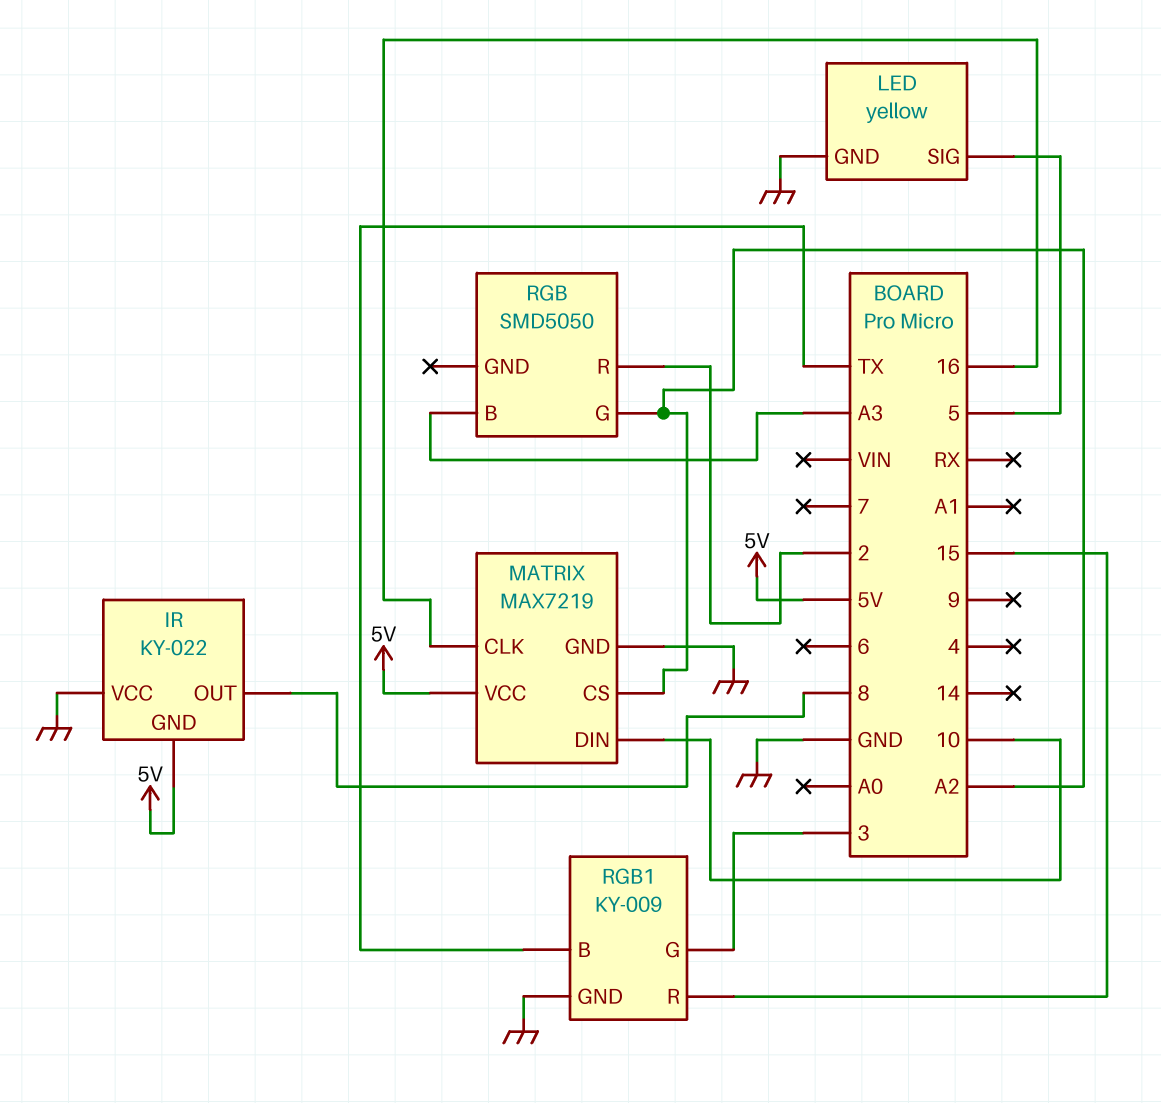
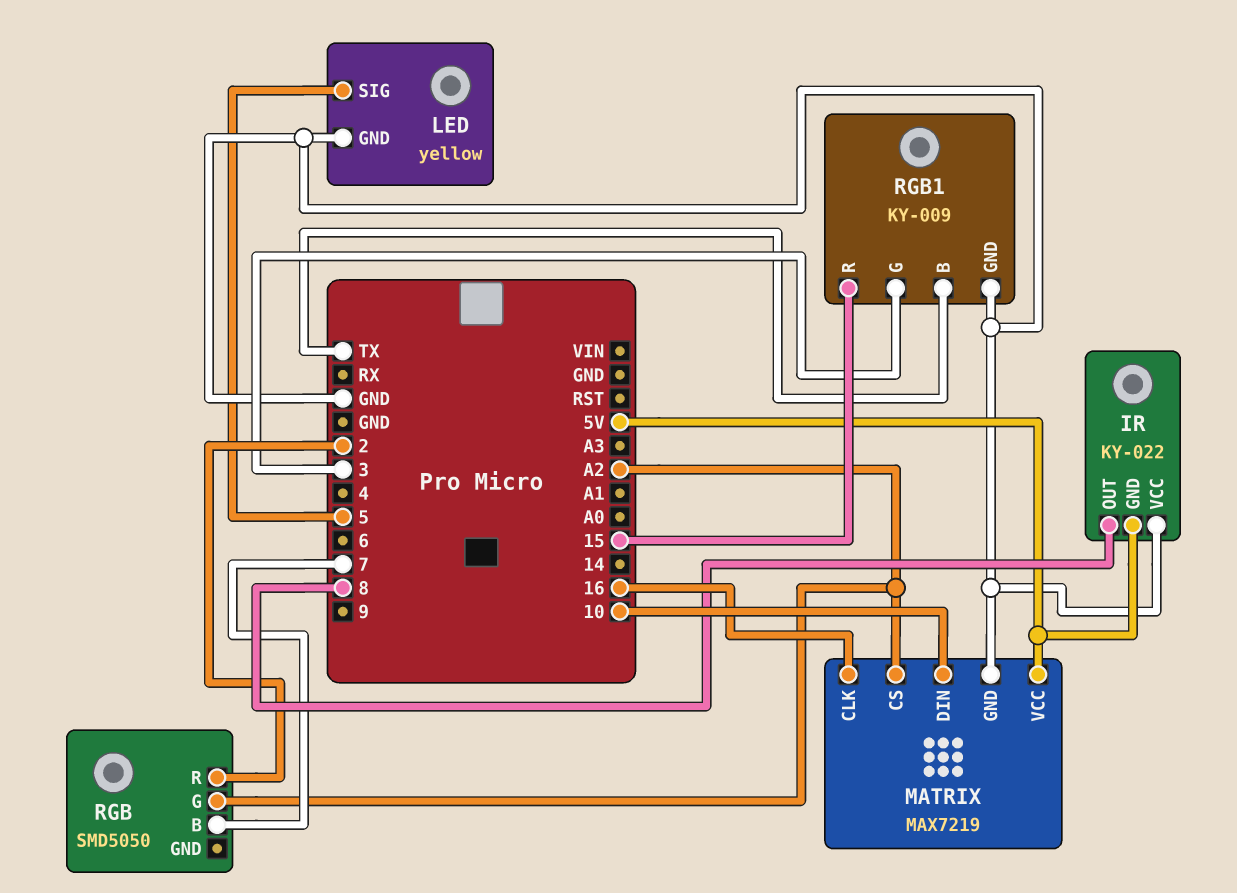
RGB pin B: A3 -> 7

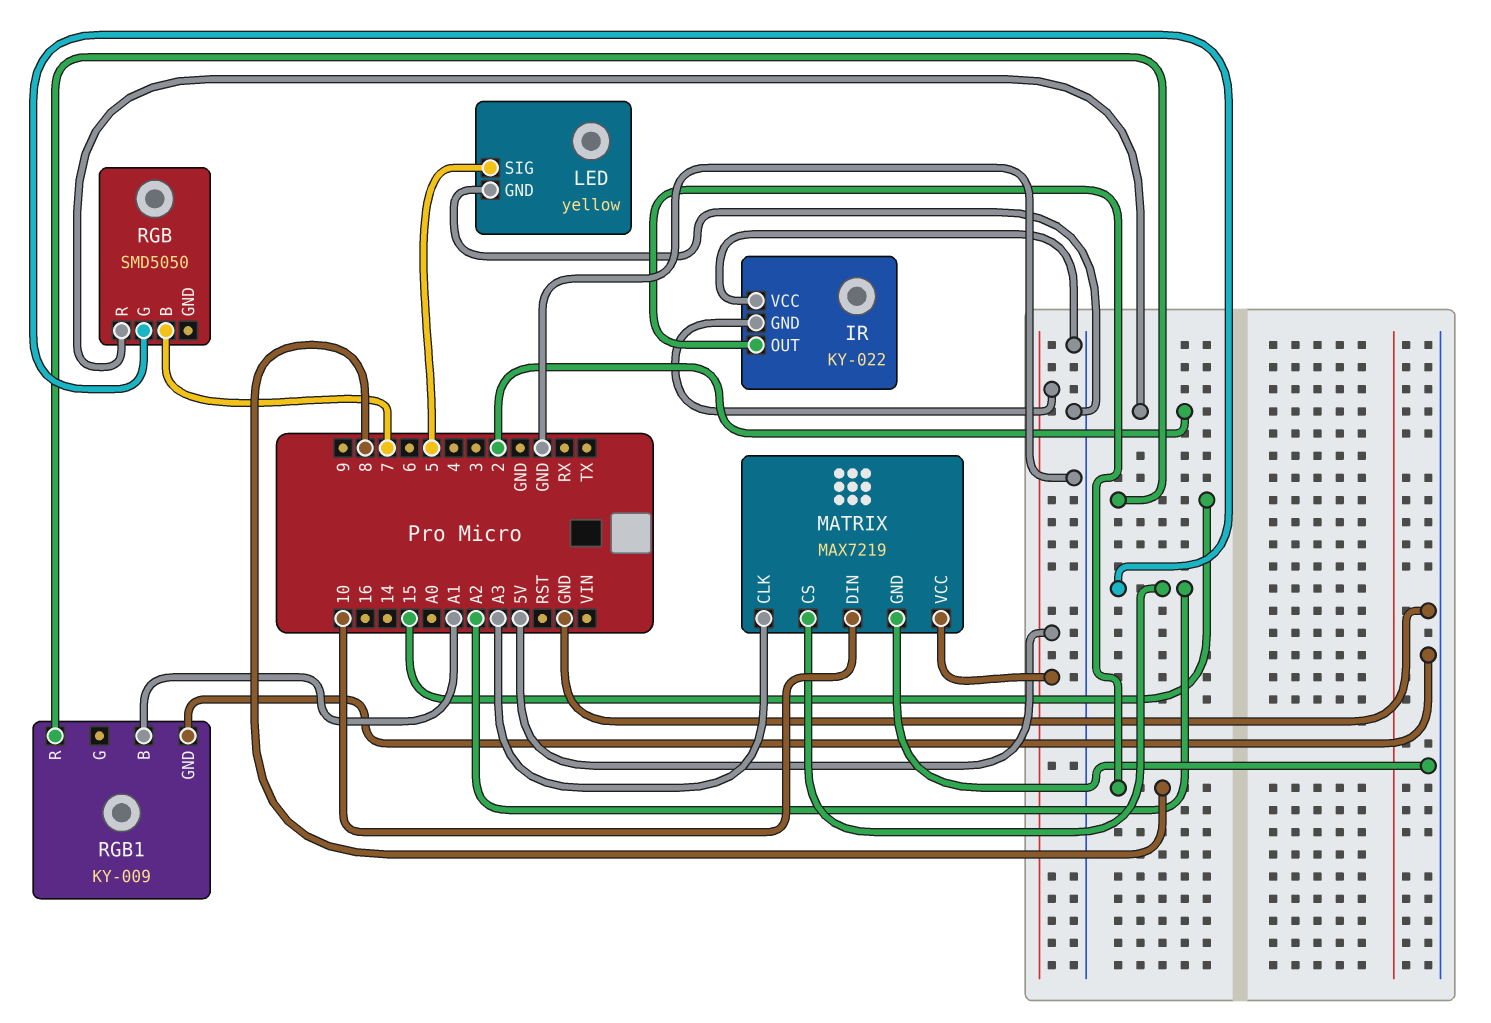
MATRIX pin CLK: 16 -> A3
RGB1 pin B: TX -> A1
RGB1 pin G: 3 -> none

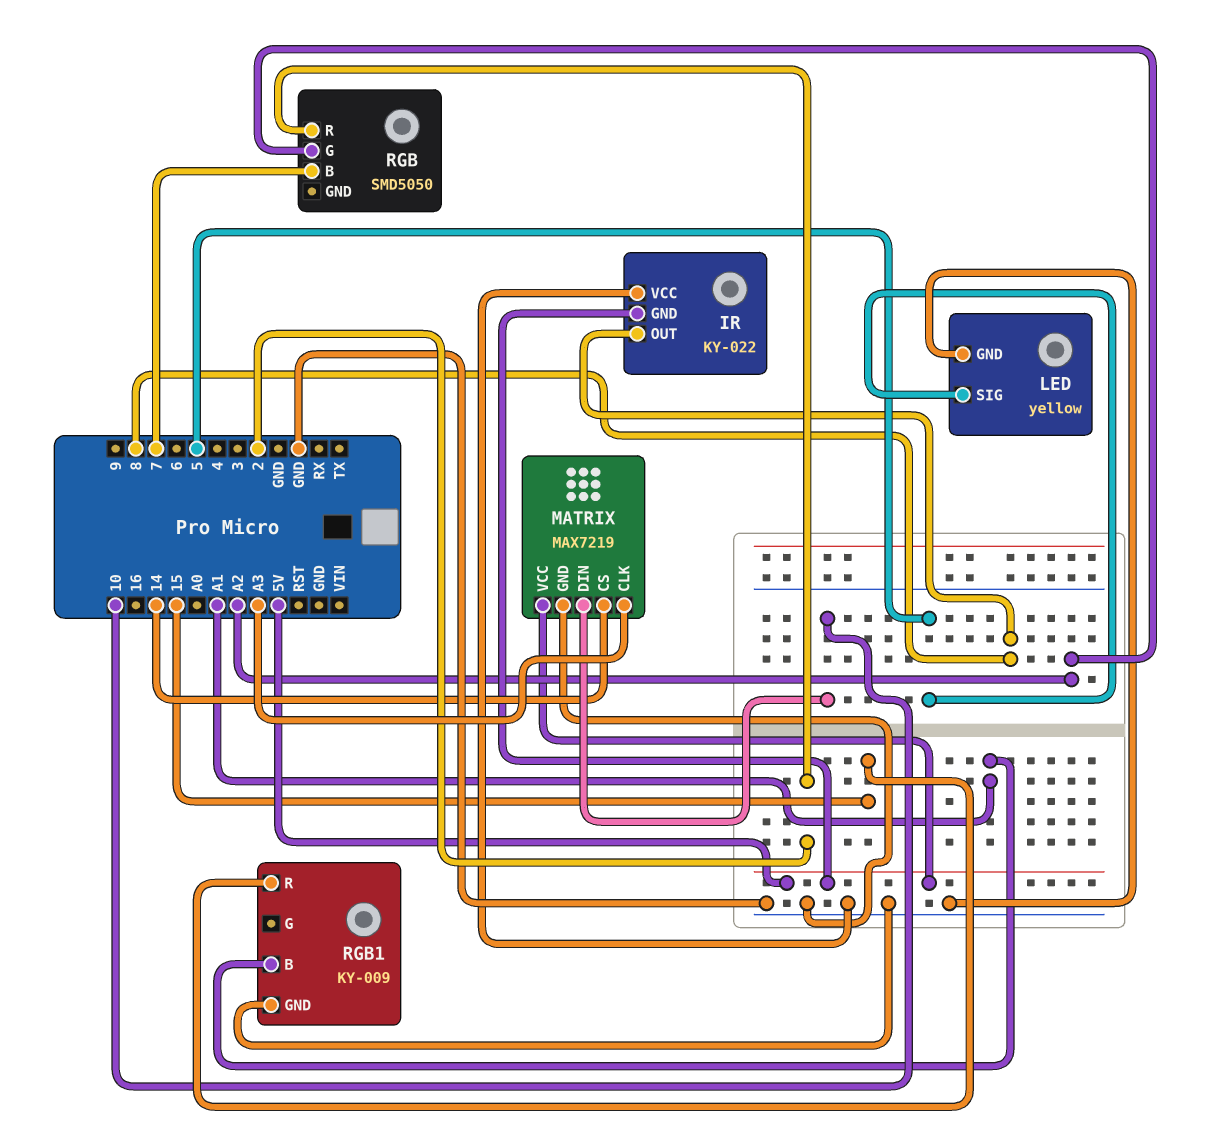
MATRIX pin CS: A2 -> 14

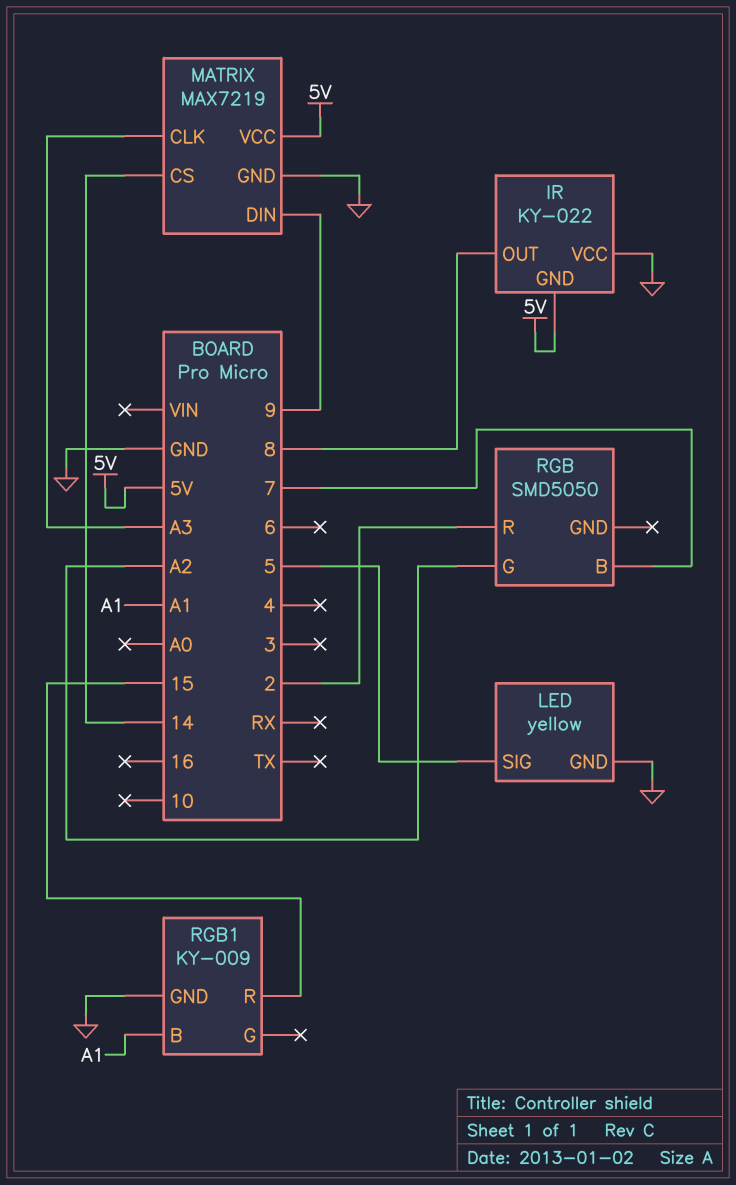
MATRIX pin DIN: 10 -> 9

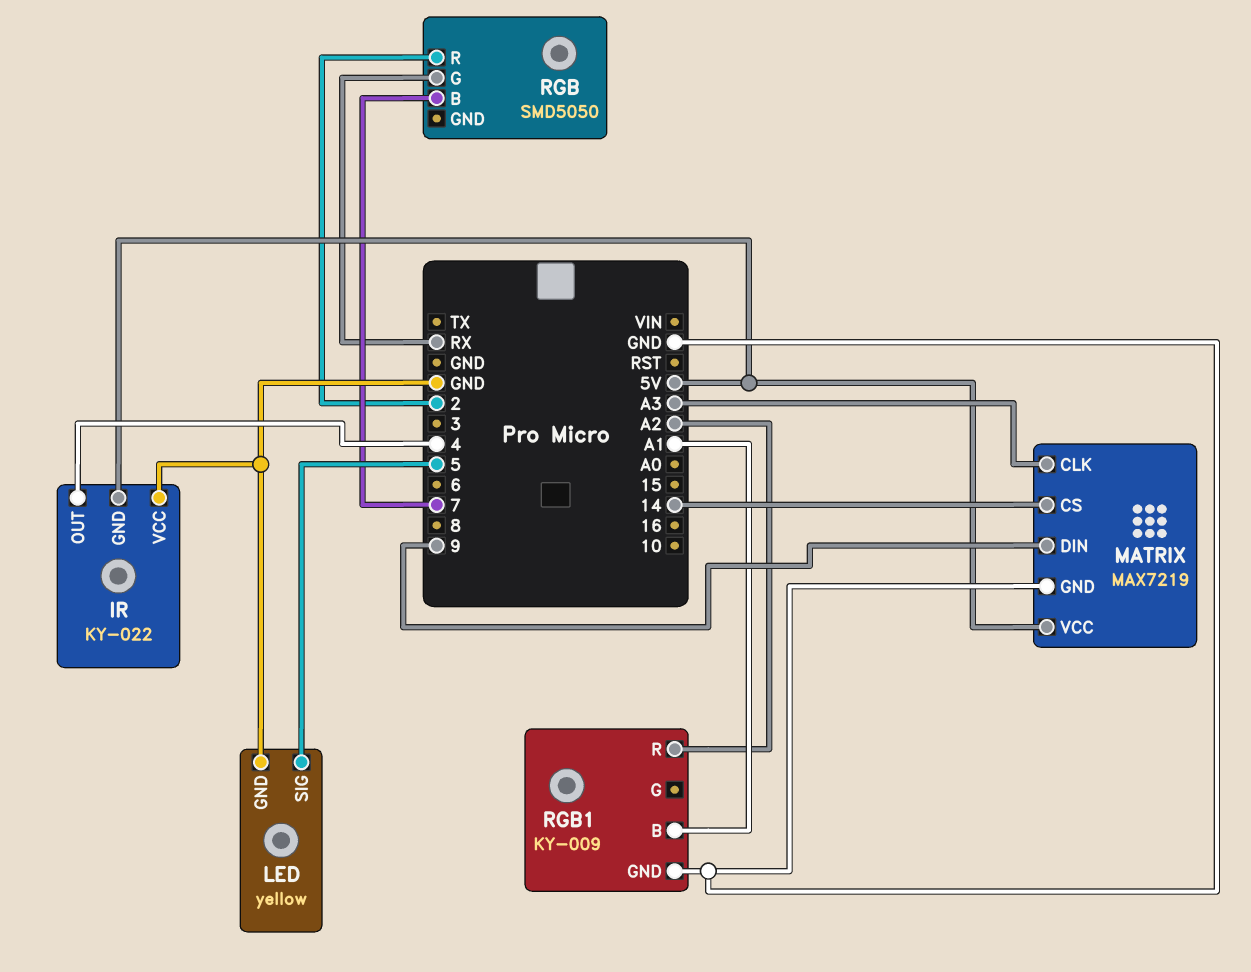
IR pin OUT: 8 -> 4
RGB pin G: A2 -> RX
RGB1 pin R: 15 -> A2

